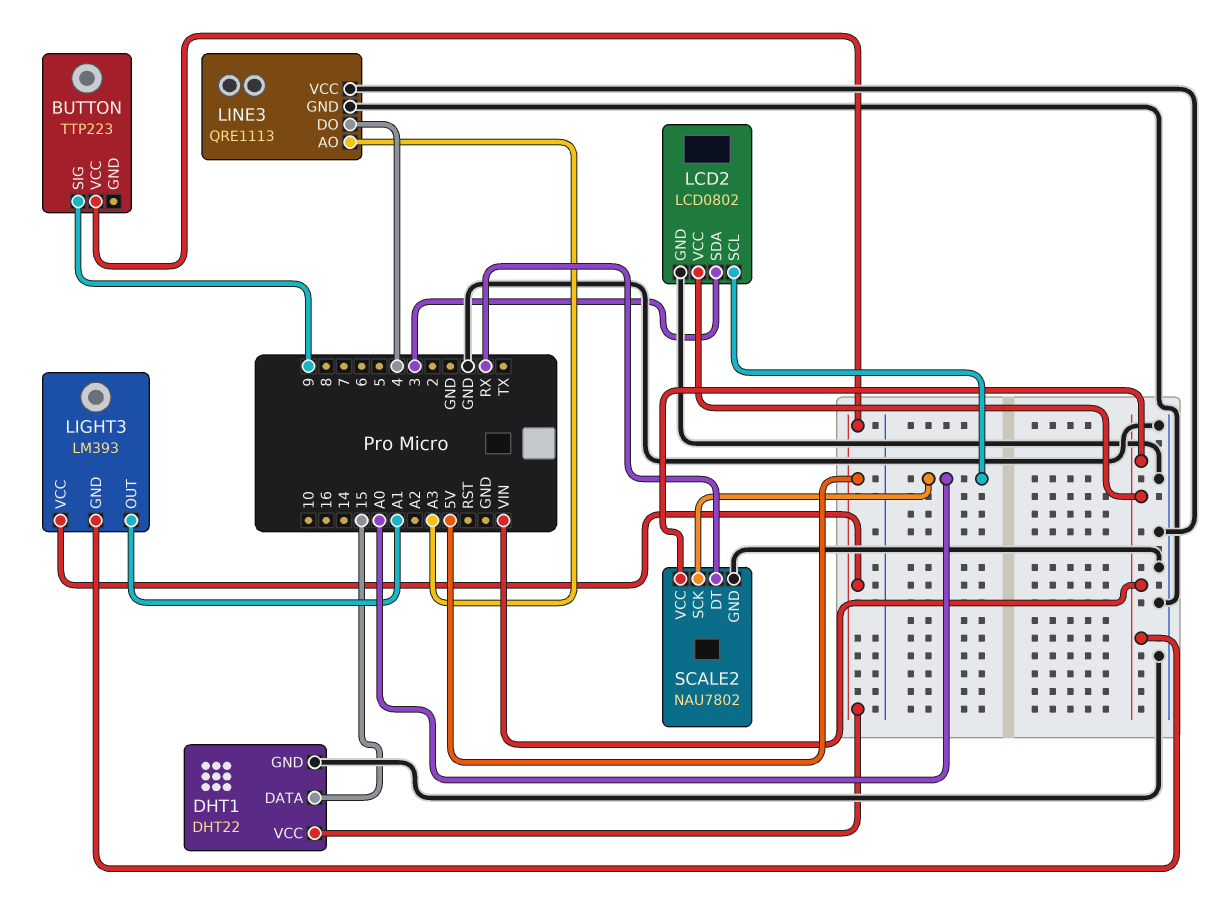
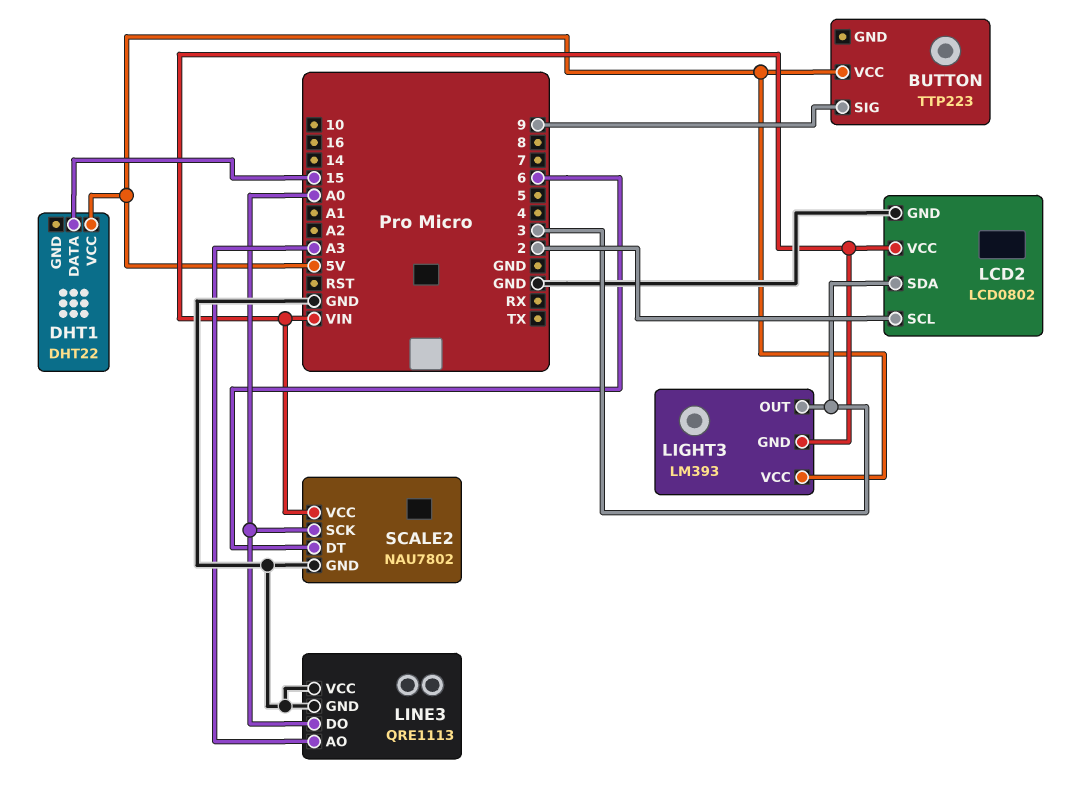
DHT1 pin GND: GND -> none
LCD2 pin SCL: A0 -> 2
LIGHT3 pin OUT: A1 -> 3
LINE3 pin DO: 4 -> A0
SCALE2 pin DT: RX -> 6

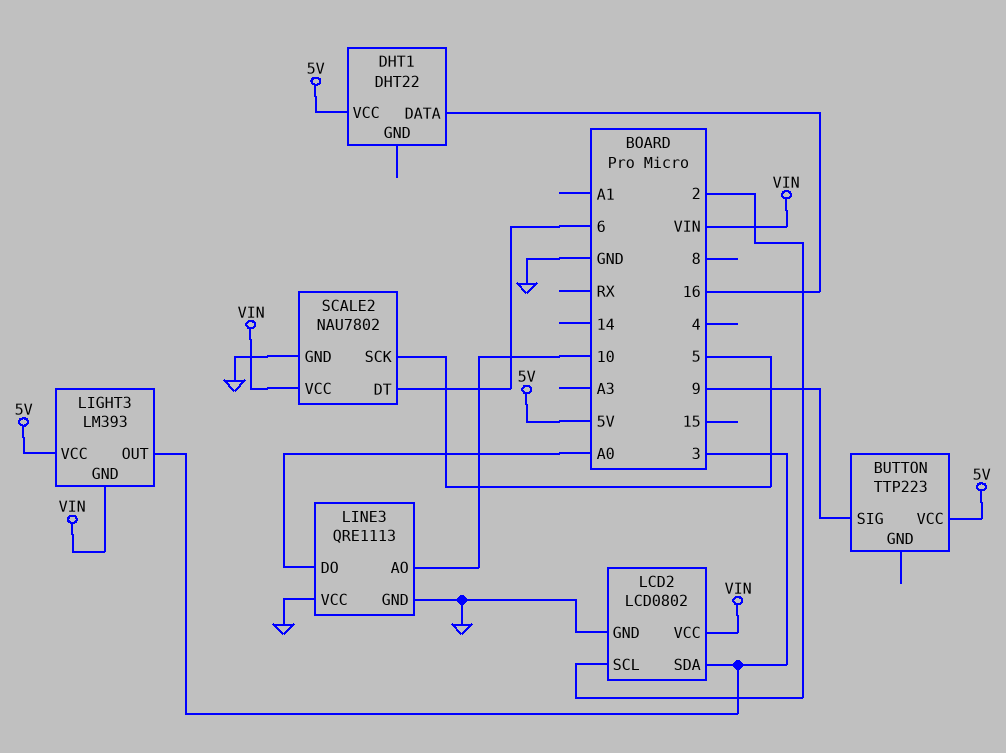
DHT1 pin DATA: 15 -> 16
LINE3 pin AO: A3 -> 10
SCALE2 pin SCK: A0 -> 5

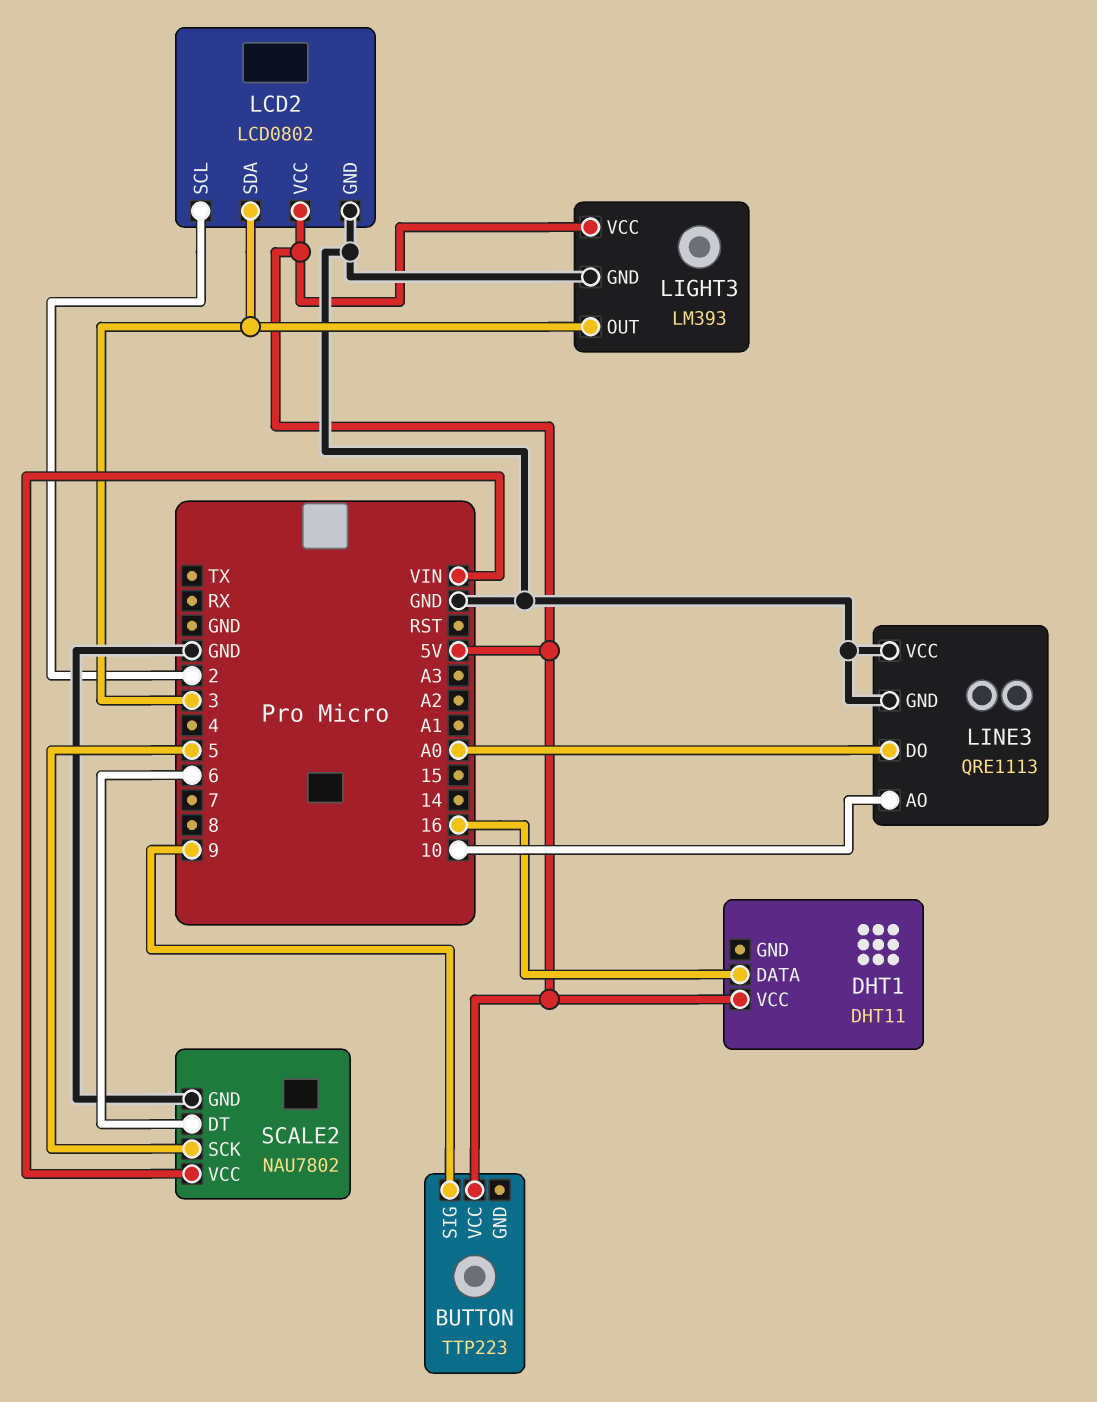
DHT1: DHT22 -> DHT11
LCD2 pin VCC: VIN -> 5V
LIGHT3 pin GND: VIN -> GND

